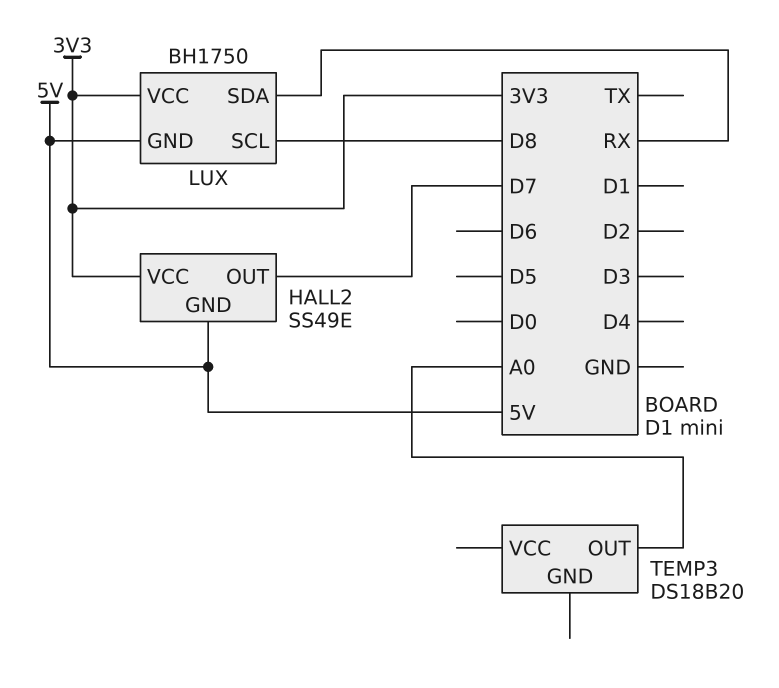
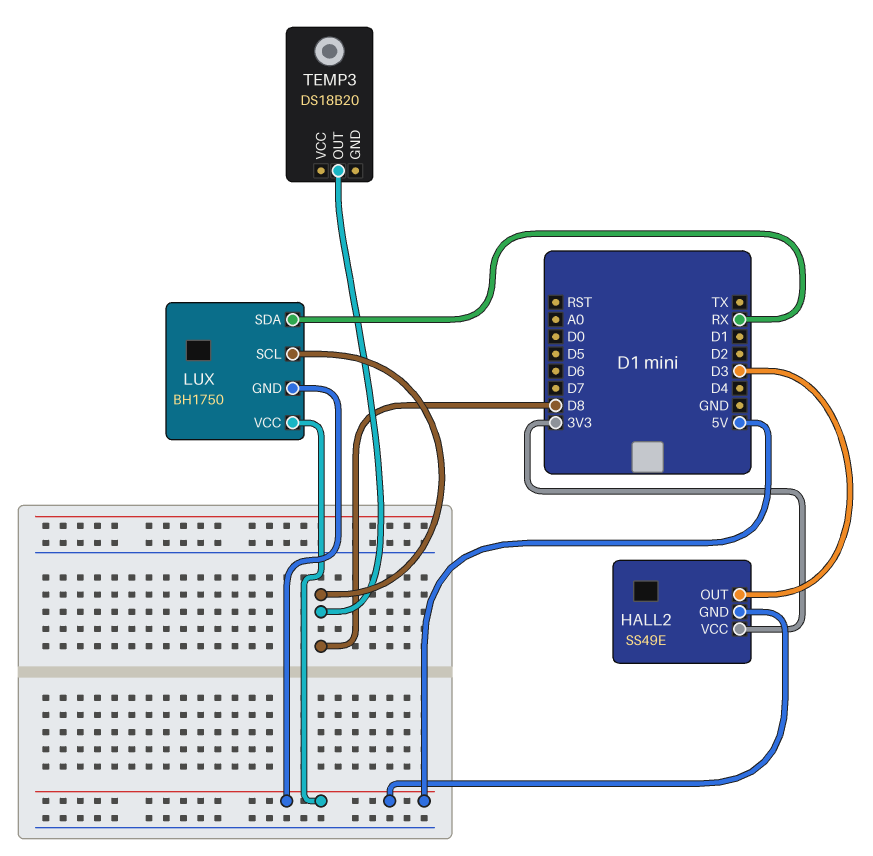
HALL2 pin OUT: D7 -> D3
LUX pin VCC: 3V3 -> 5V
TEMP3 pin OUT: A0 -> D8

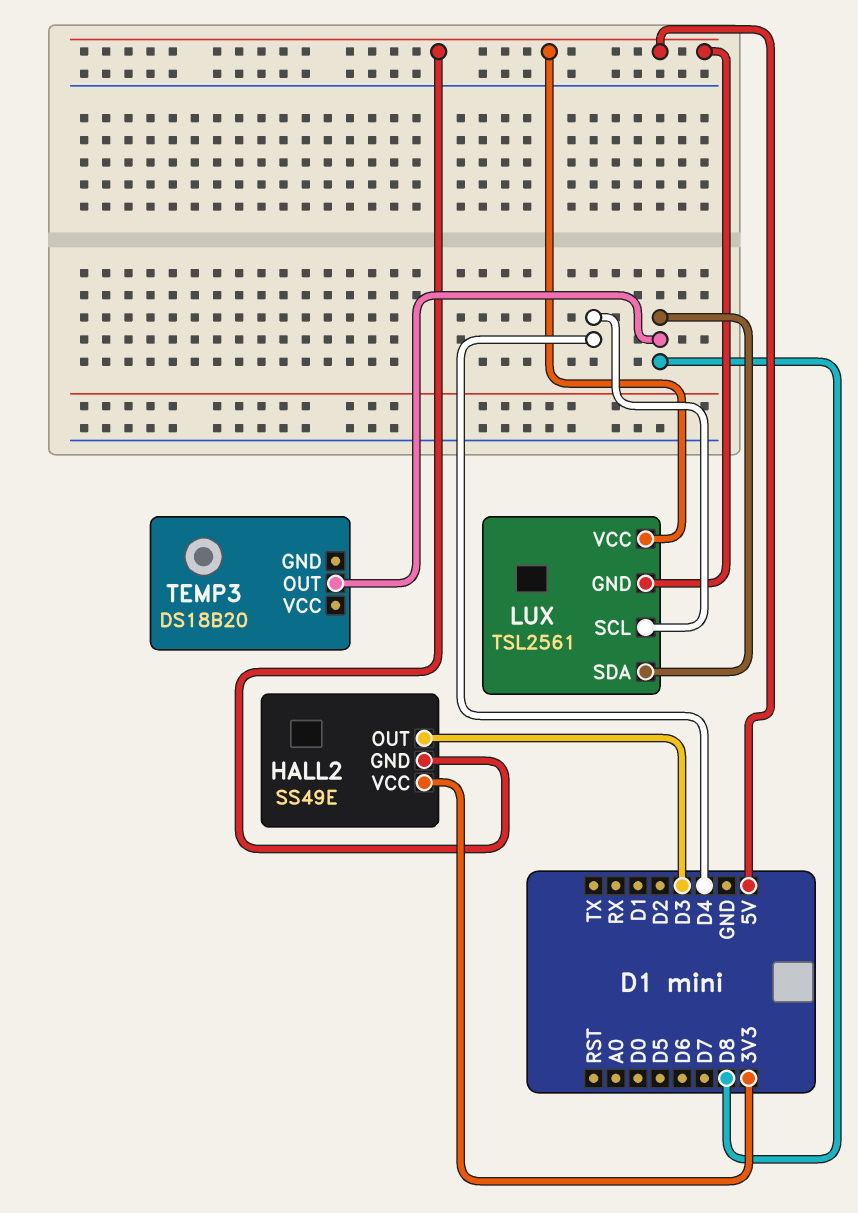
LUX: BH1750 -> TSL2561
LUX pin SCL: D8 -> D4
LUX pin SDA: RX -> D8

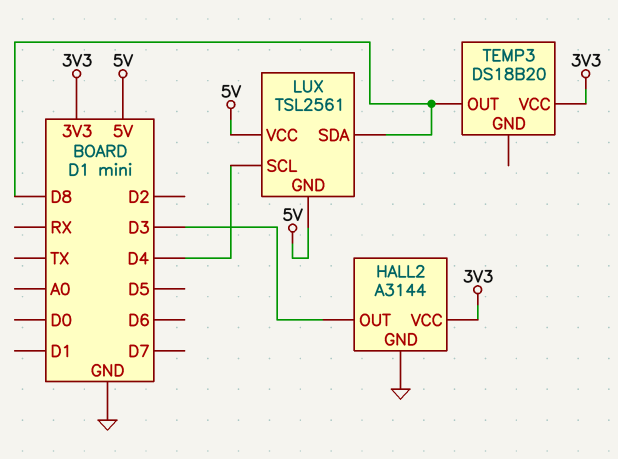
HALL2: SS49E -> A3144
HALL2 pin GND: 5V -> GND
TEMP3 pin VCC: none -> 3V3

